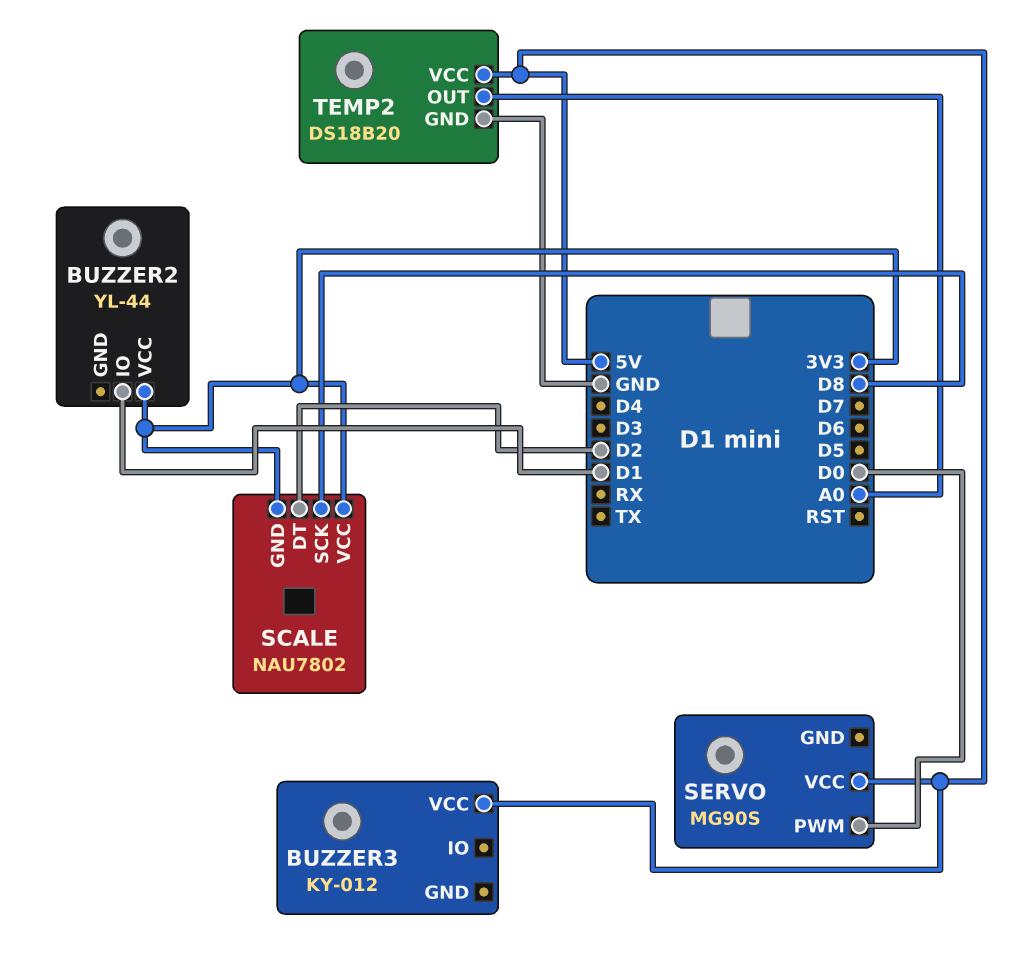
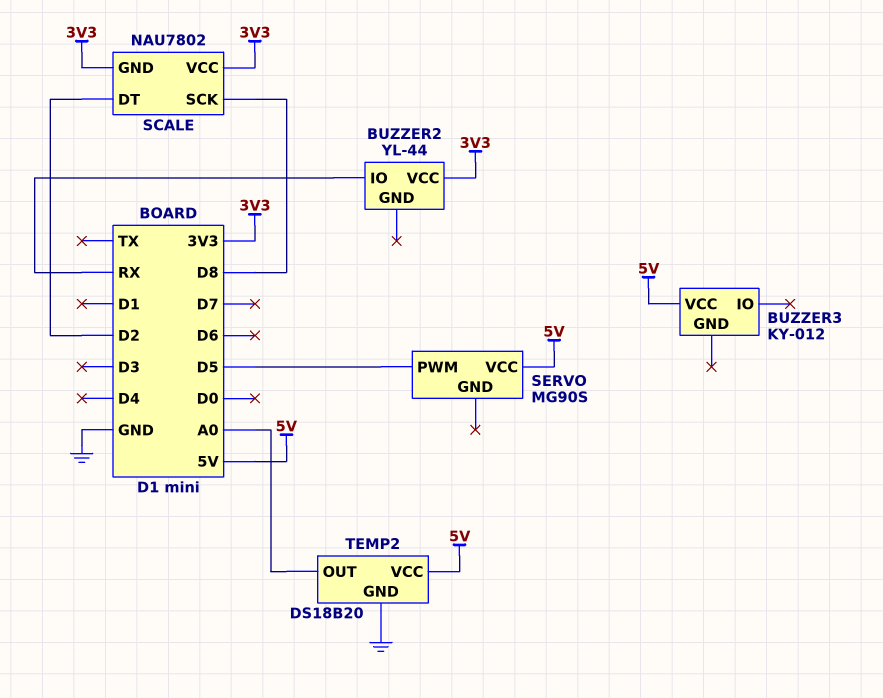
BUZZER2 pin IO: D1 -> RX
SERVO pin PWM: D0 -> D5

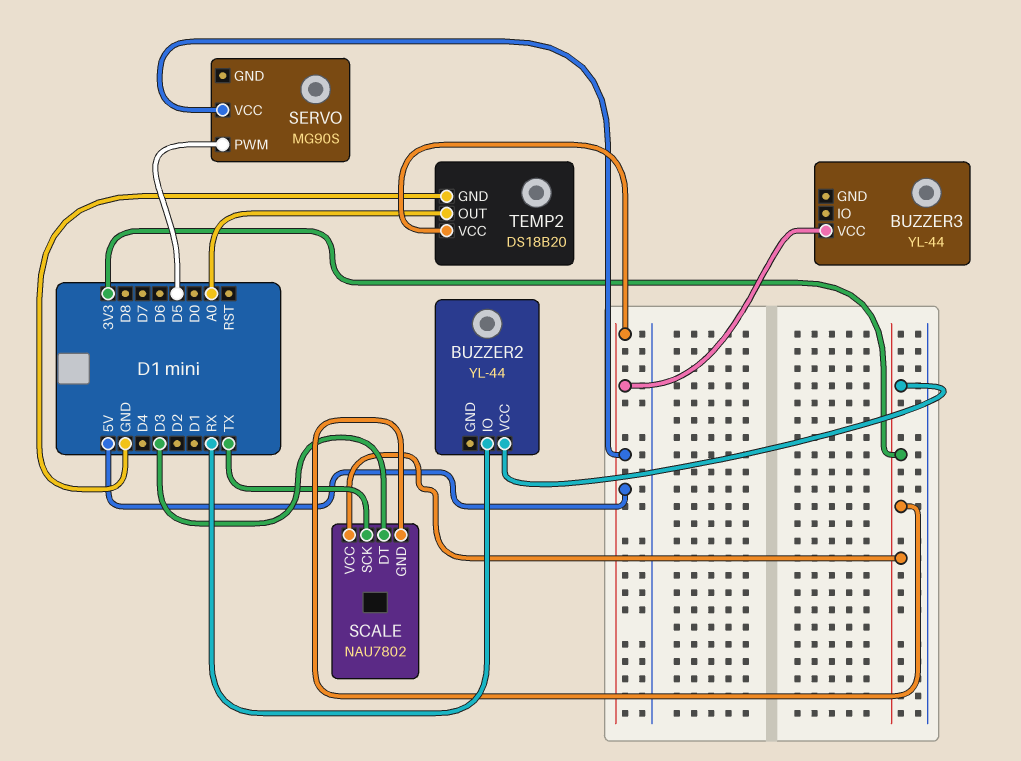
BUZZER3: KY-012 -> YL-44
SCALE pin DT: D2 -> D3
SCALE pin SCK: D8 -> TX

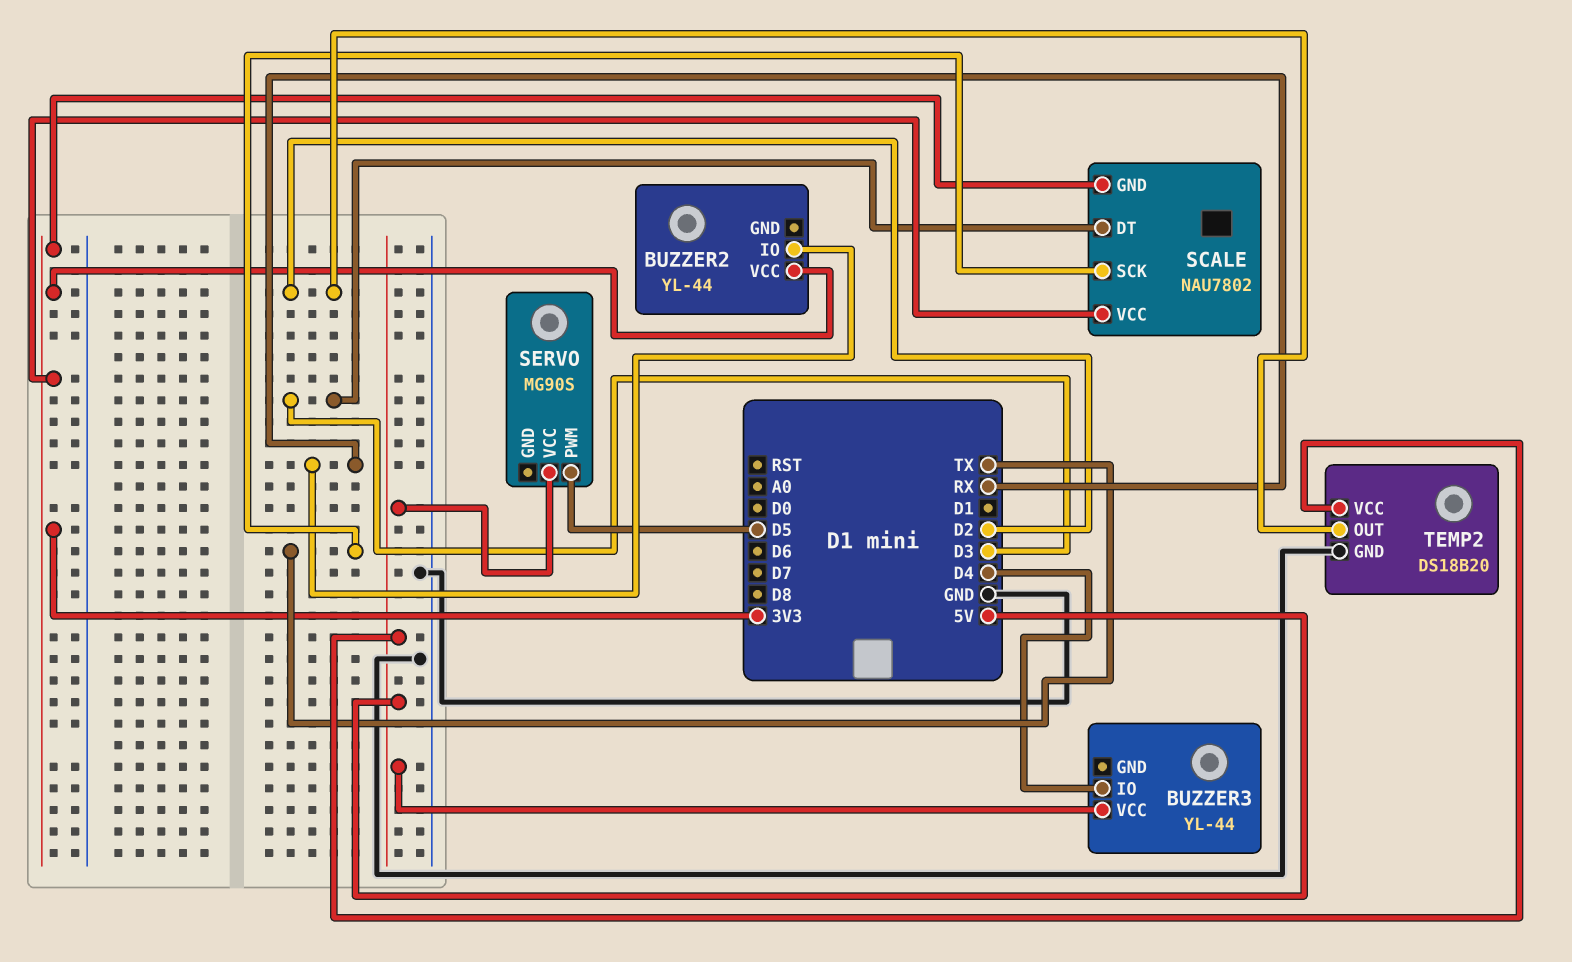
BUZZER3 pin IO: none -> D4
TEMP2 pin OUT: A0 -> D2

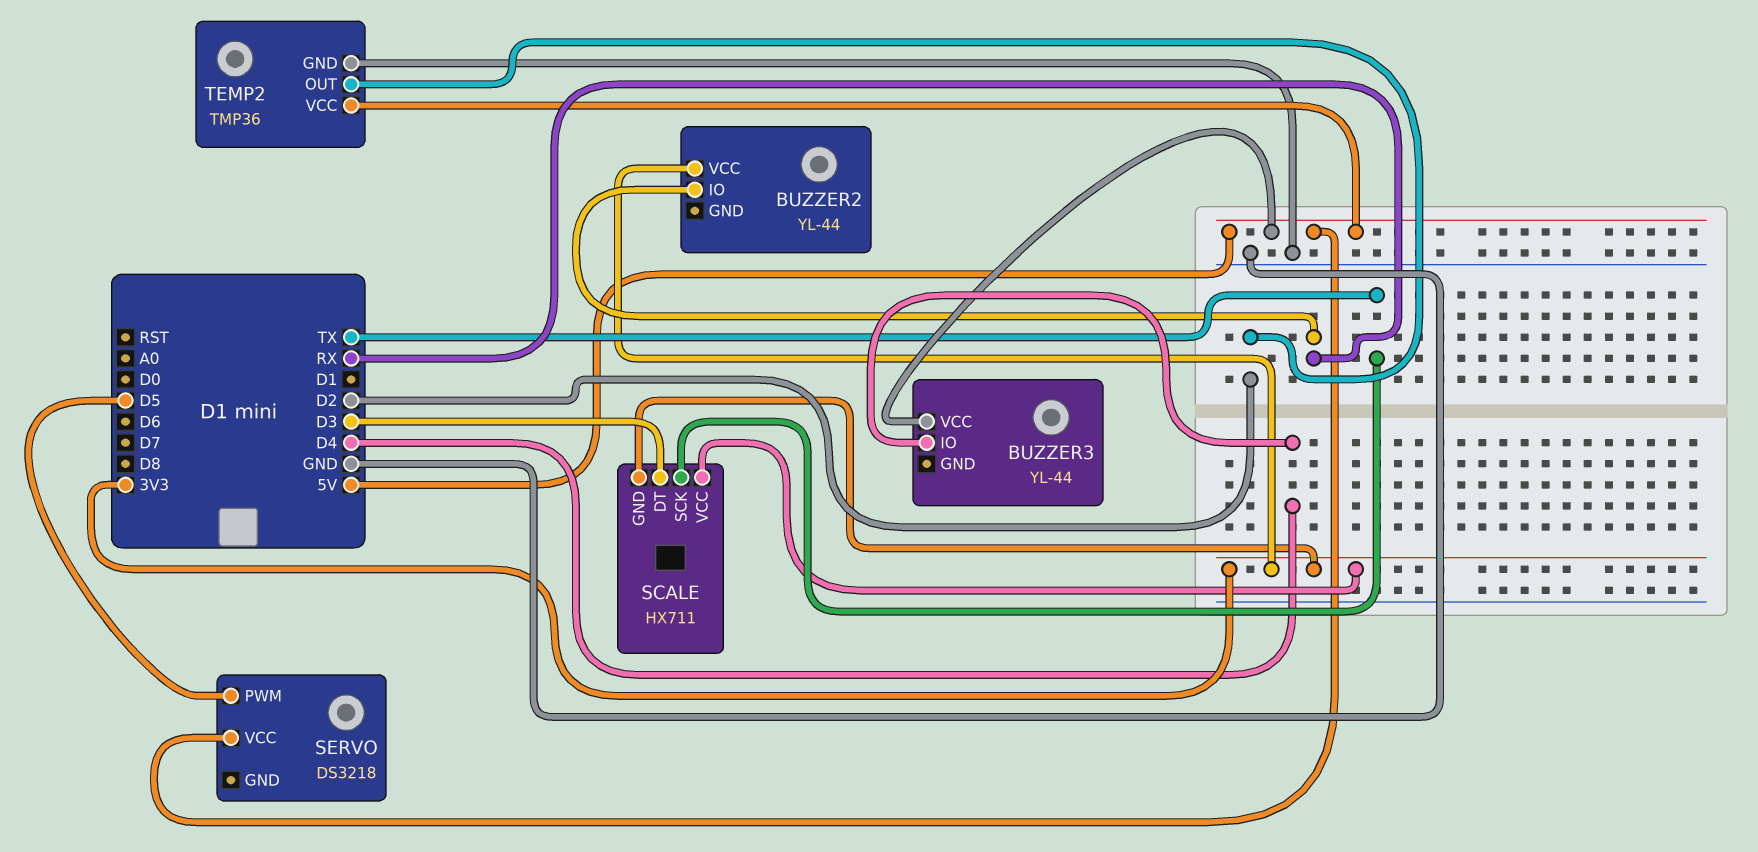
SCALE: NAU7802 -> HX711
SERVO: MG90S -> DS3218
TEMP2: DS18B20 -> TMP36

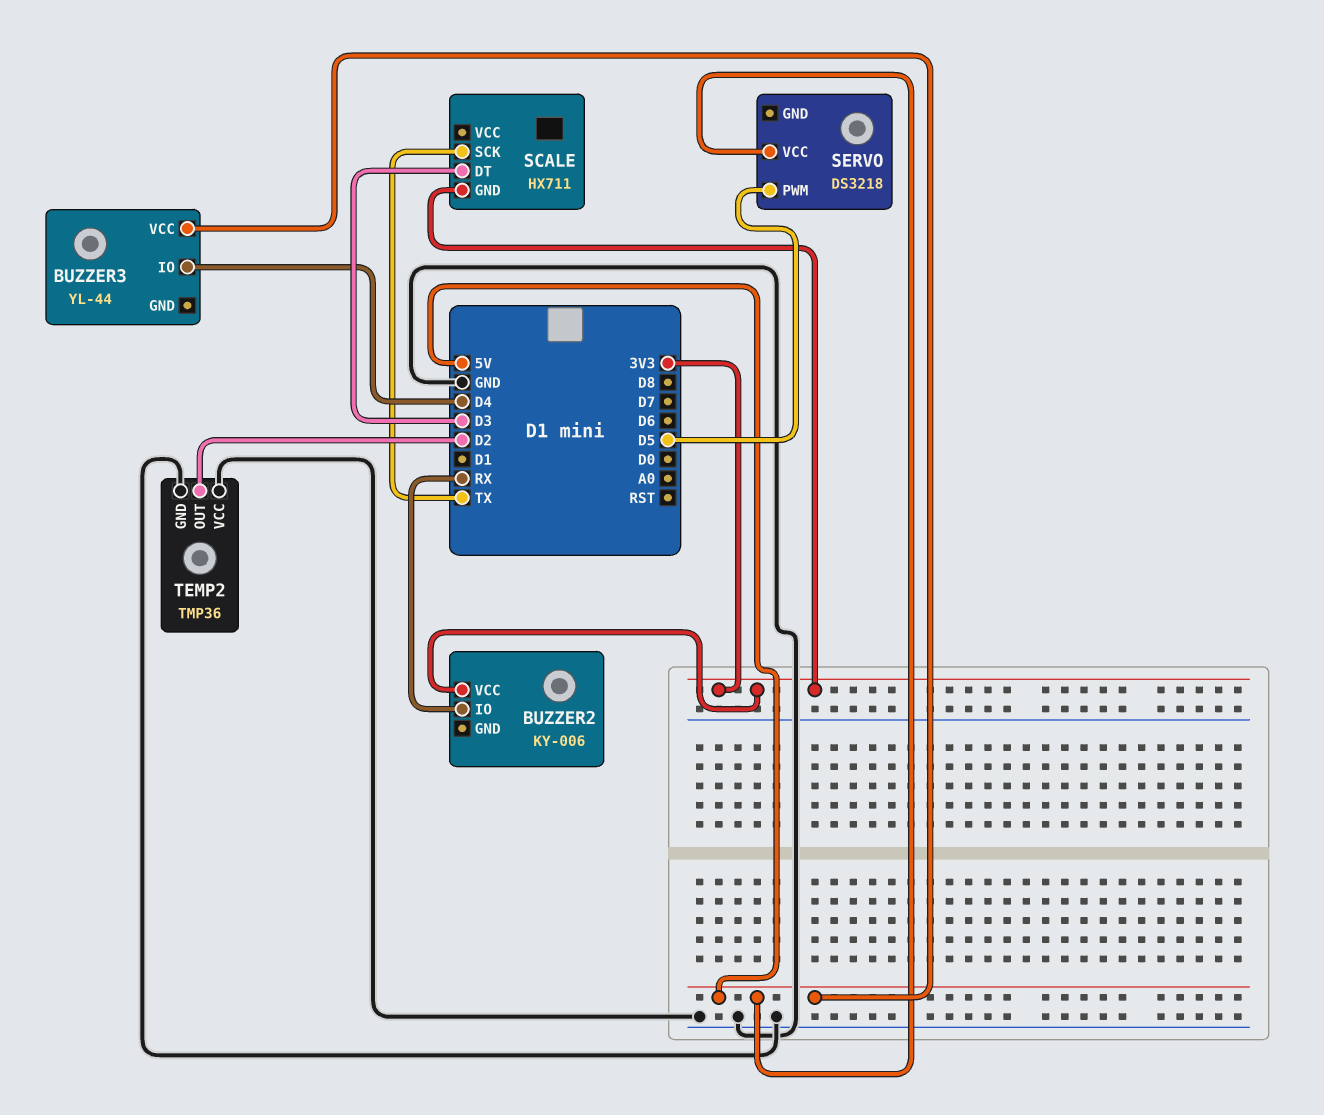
BUZZER2: YL-44 -> KY-006
SCALE pin VCC: 3V3 -> none
TEMP2 pin VCC: 5V -> GND

